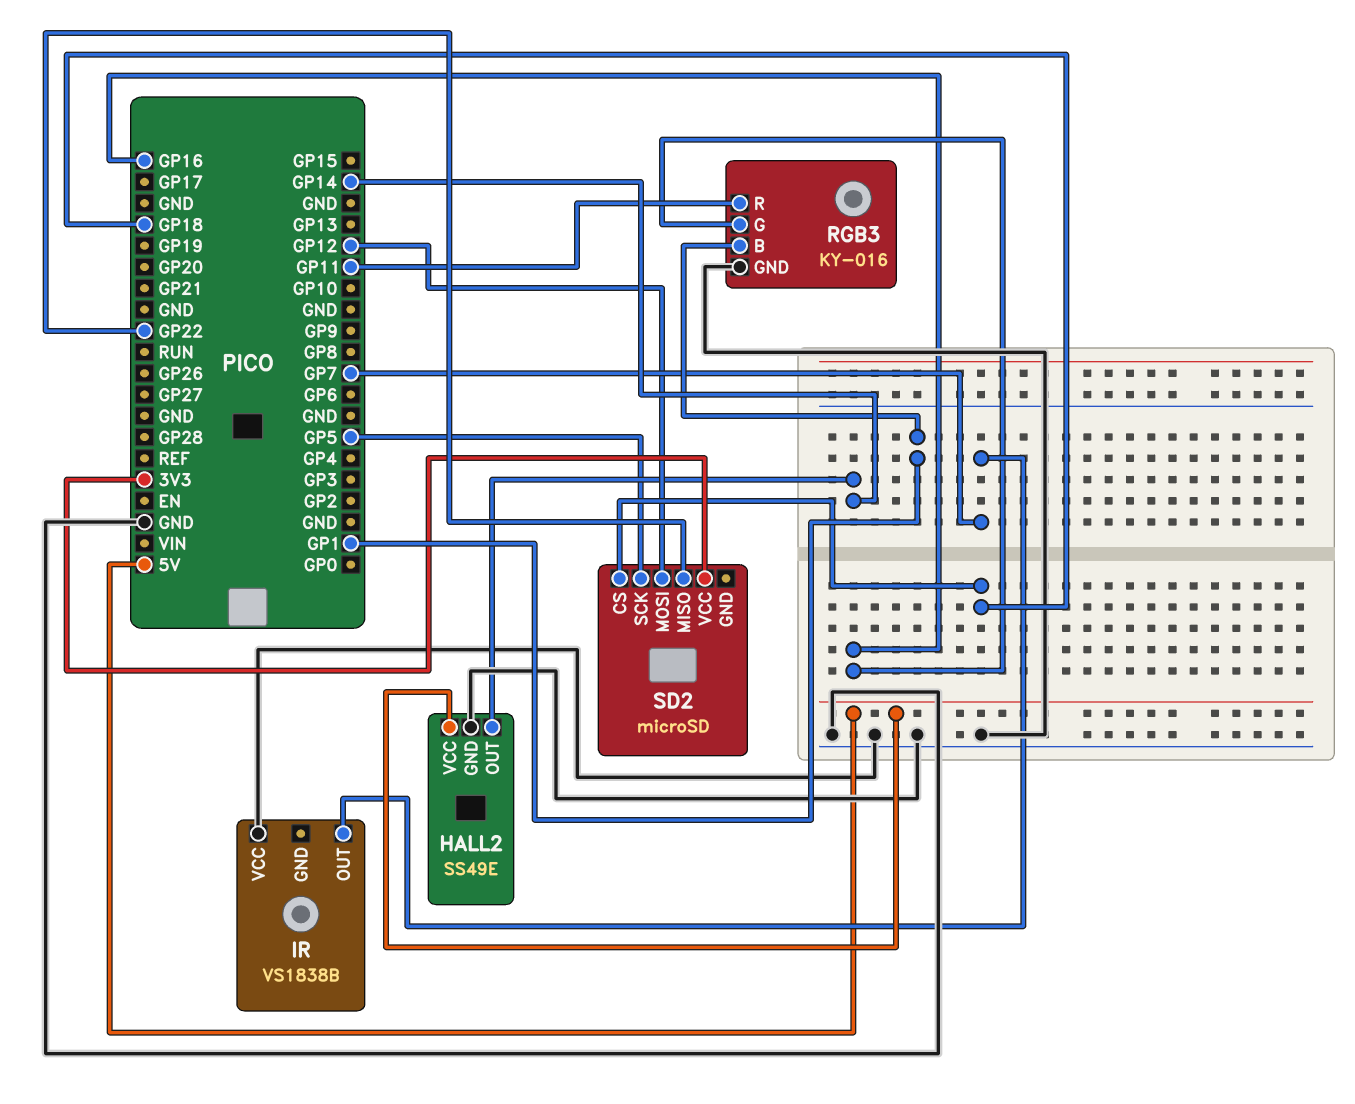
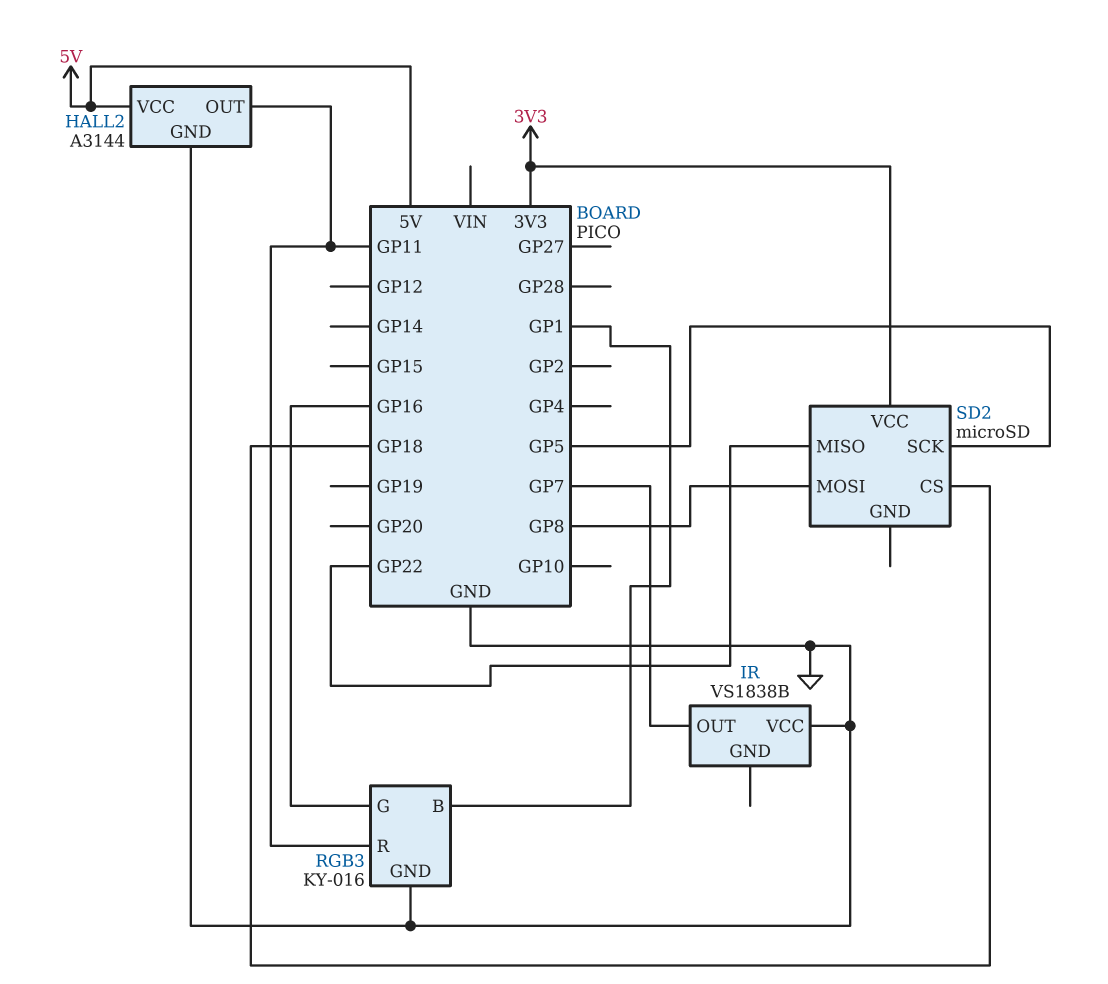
HALL2: SS49E -> A3144
HALL2 pin OUT: GP14 -> GP11
SD2 pin MOSI: GP12 -> GP8

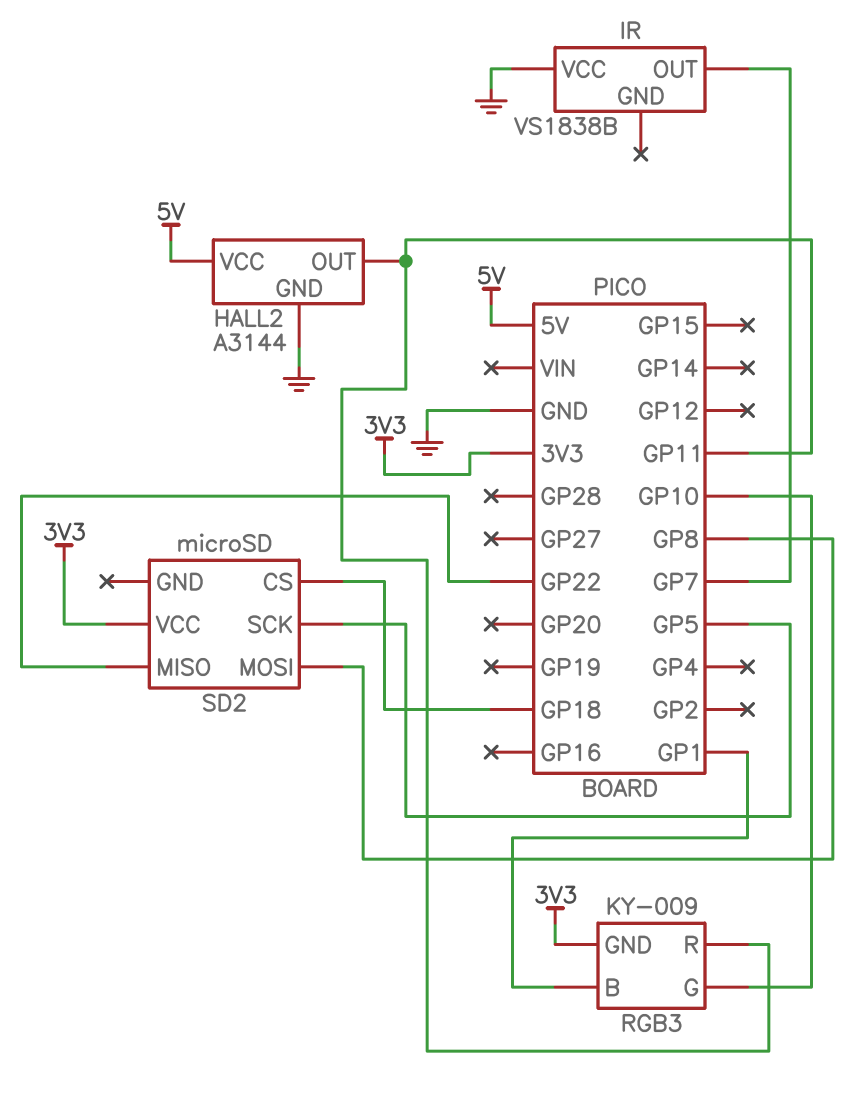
RGB3: KY-016 -> KY-009
RGB3 pin G: GP16 -> GP10
RGB3 pin GND: GND -> 3V3

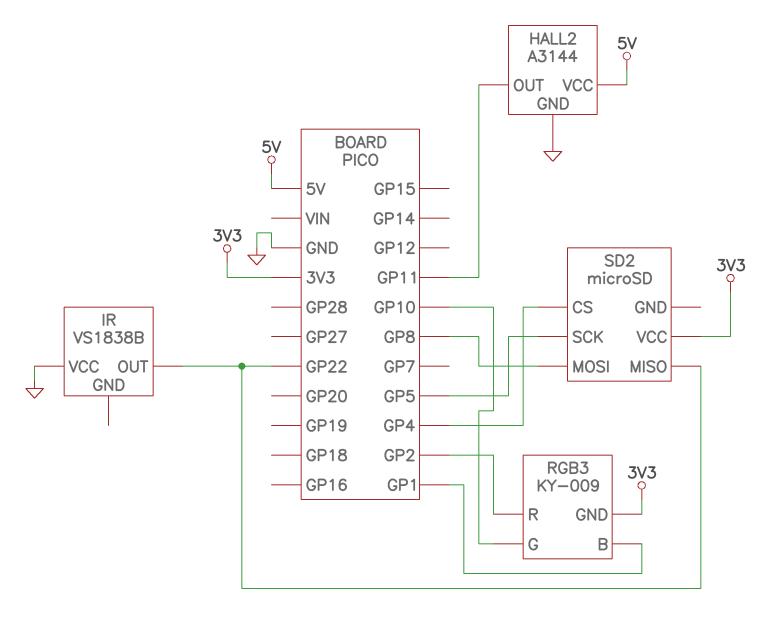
IR pin OUT: GP7 -> GP22
RGB3 pin R: GP11 -> GP2
SD2 pin CS: GP18 -> GP4

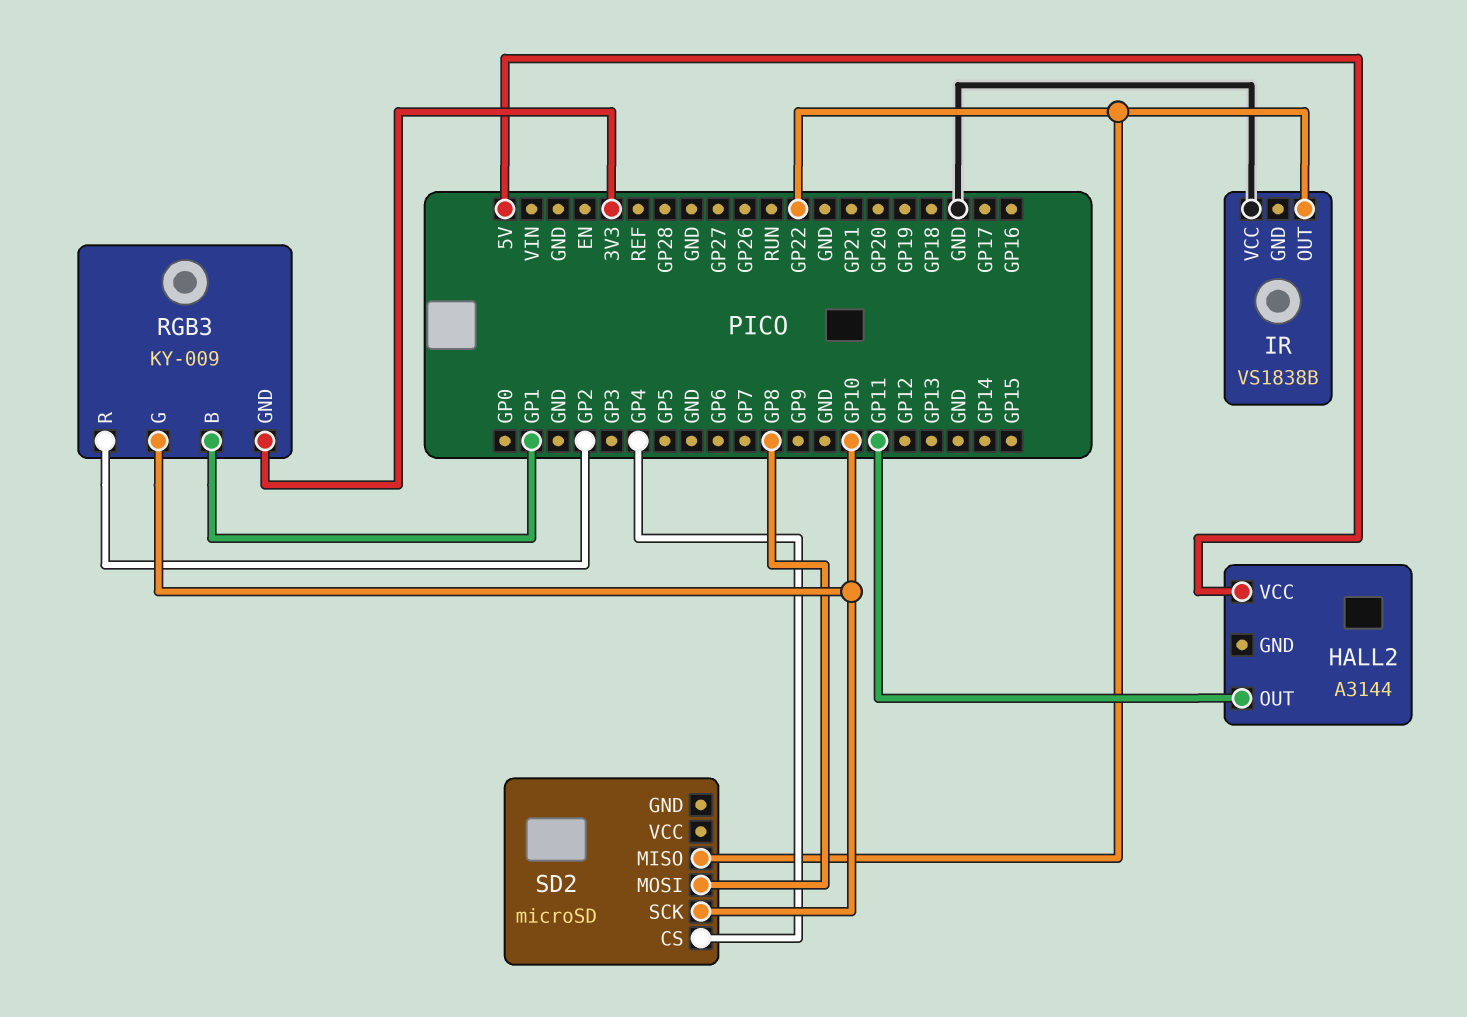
HALL2 pin GND: GND -> none
SD2 pin SCK: GP5 -> GP10
SD2 pin VCC: 3V3 -> none

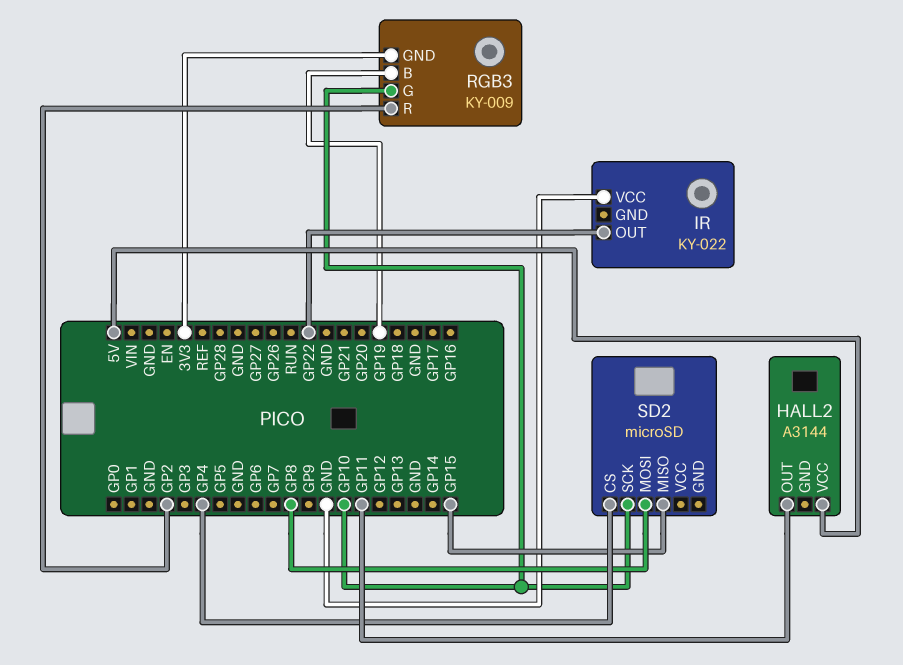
IR: VS1838B -> KY-022
RGB3 pin B: GP1 -> GP19
SD2 pin MISO: GP22 -> GP15

